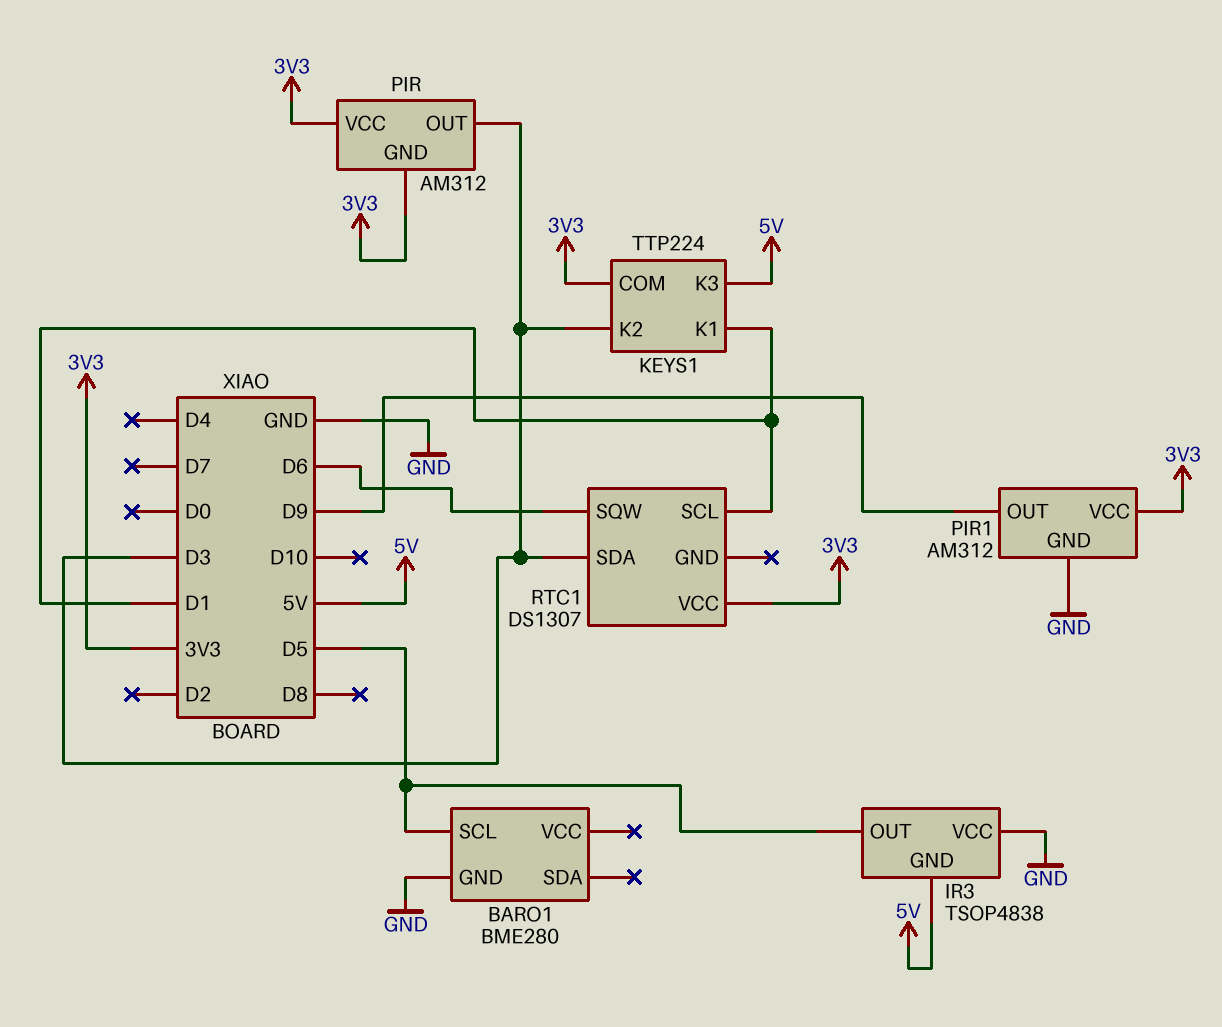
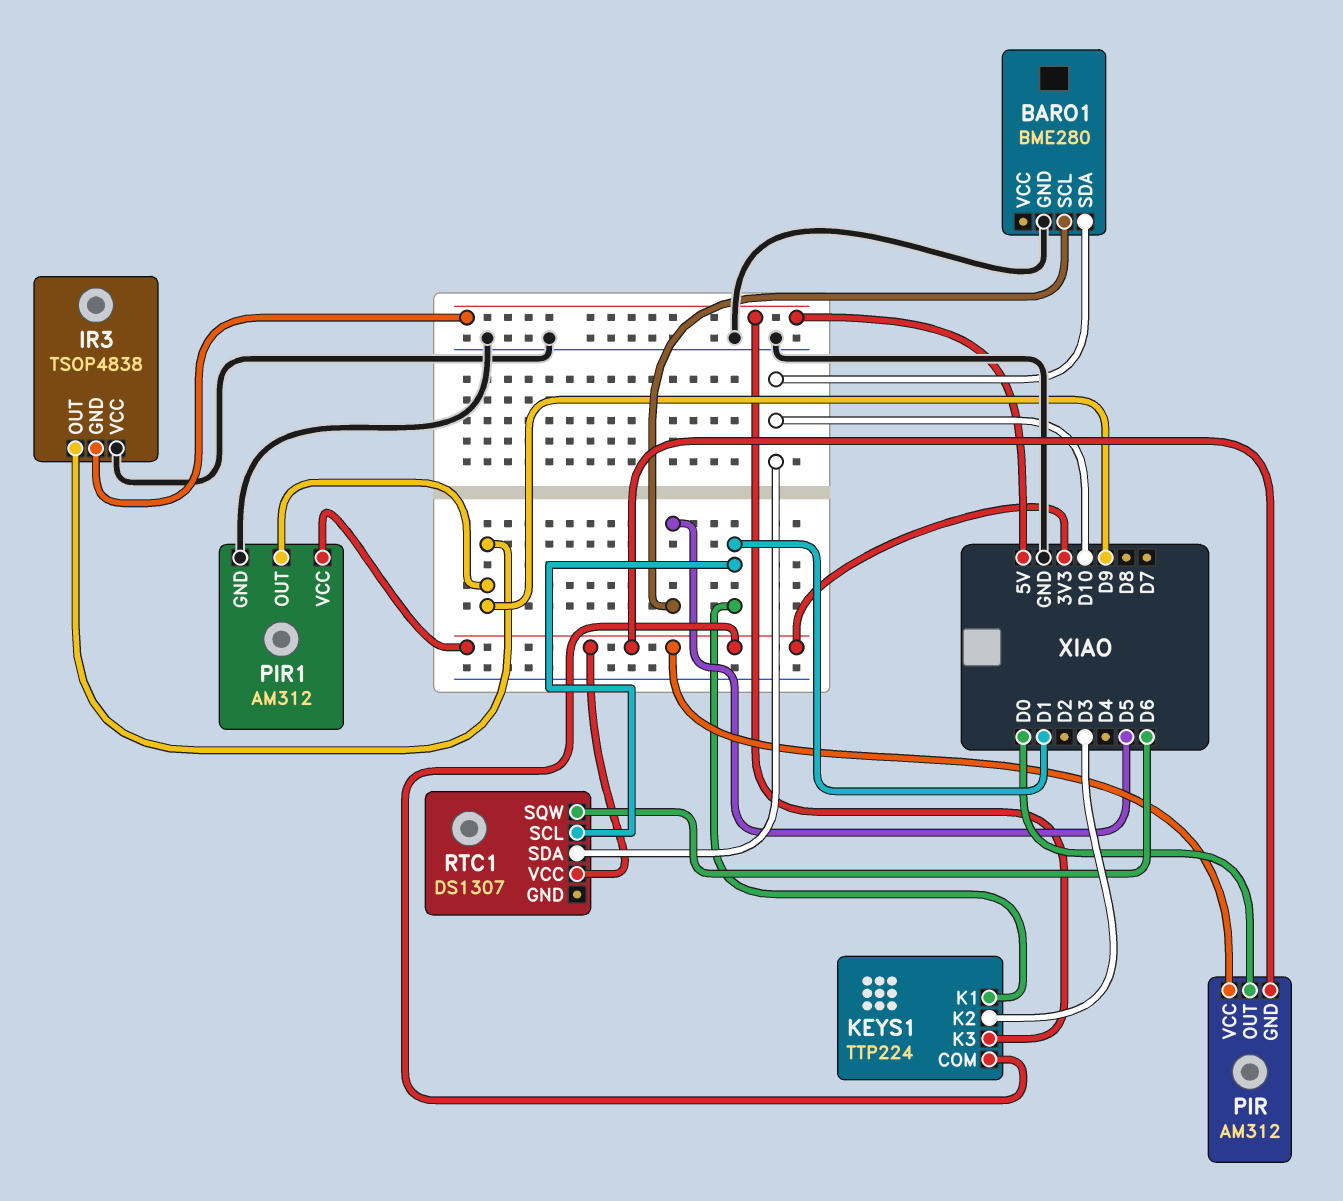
BARO1 pin SDA: none -> D10
IR3 pin OUT: D5 -> D9
PIR pin OUT: D3 -> D0
RTC1 pin SDA: D3 -> D10

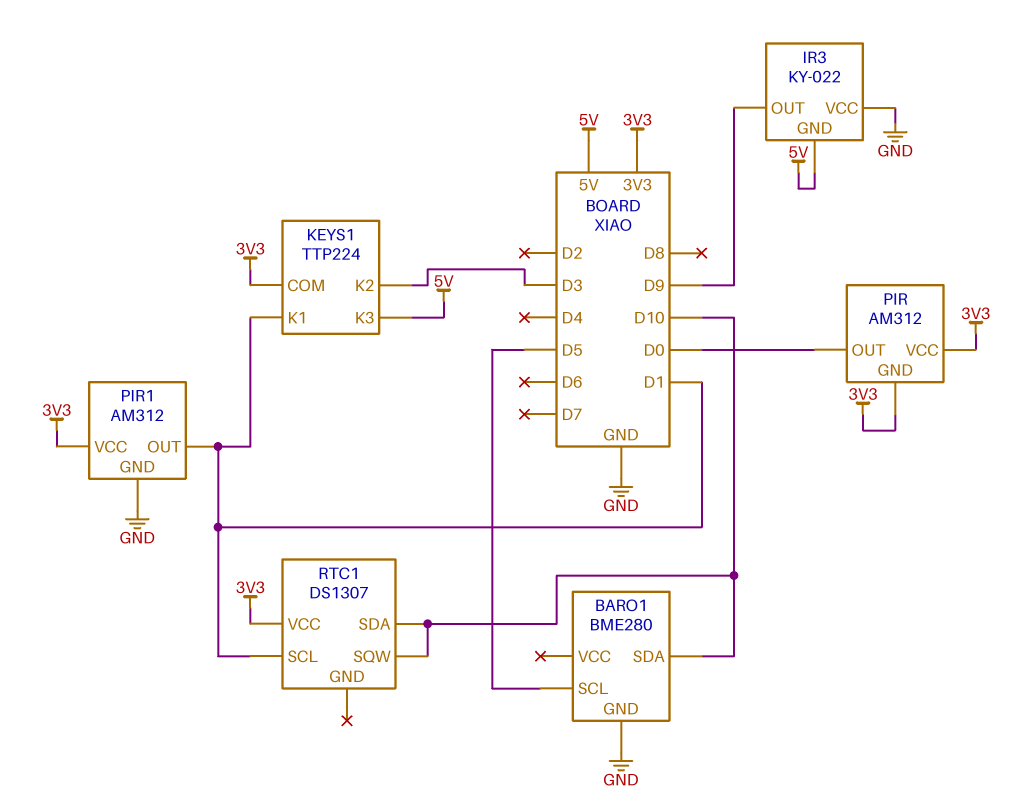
IR3: TSOP4838 -> KY-022
PIR1 pin OUT: D9 -> D1
RTC1 pin SQW: D6 -> D10

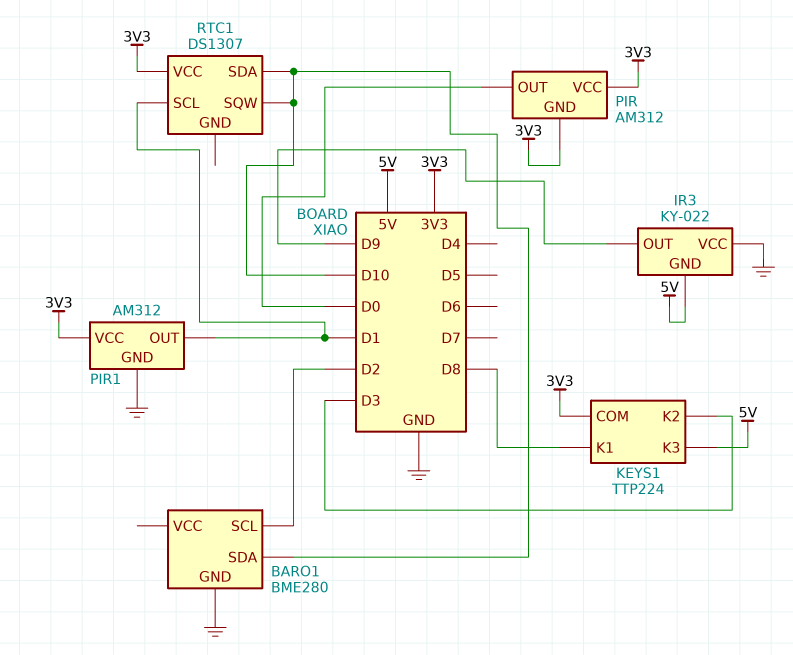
BARO1 pin SCL: D5 -> D2
KEYS1 pin K1: D1 -> D8

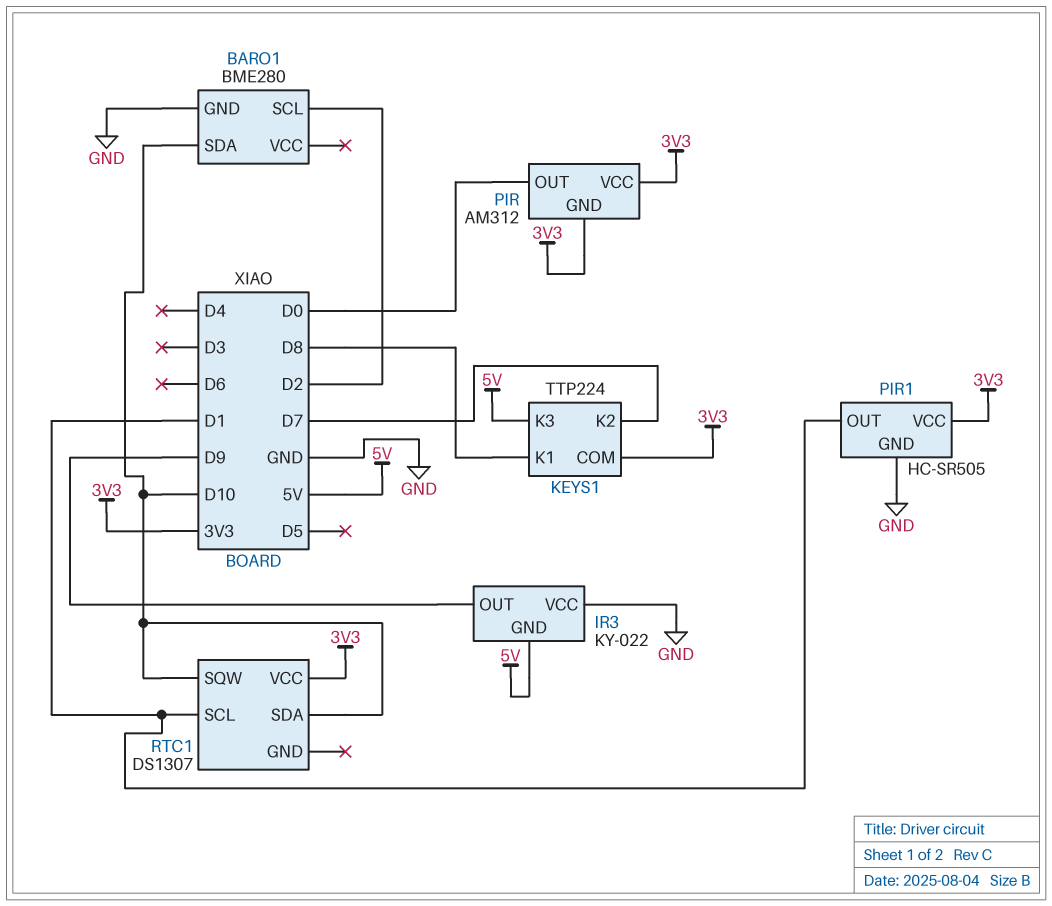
KEYS1 pin K2: D3 -> D7
PIR1: AM312 -> HC-SR505

